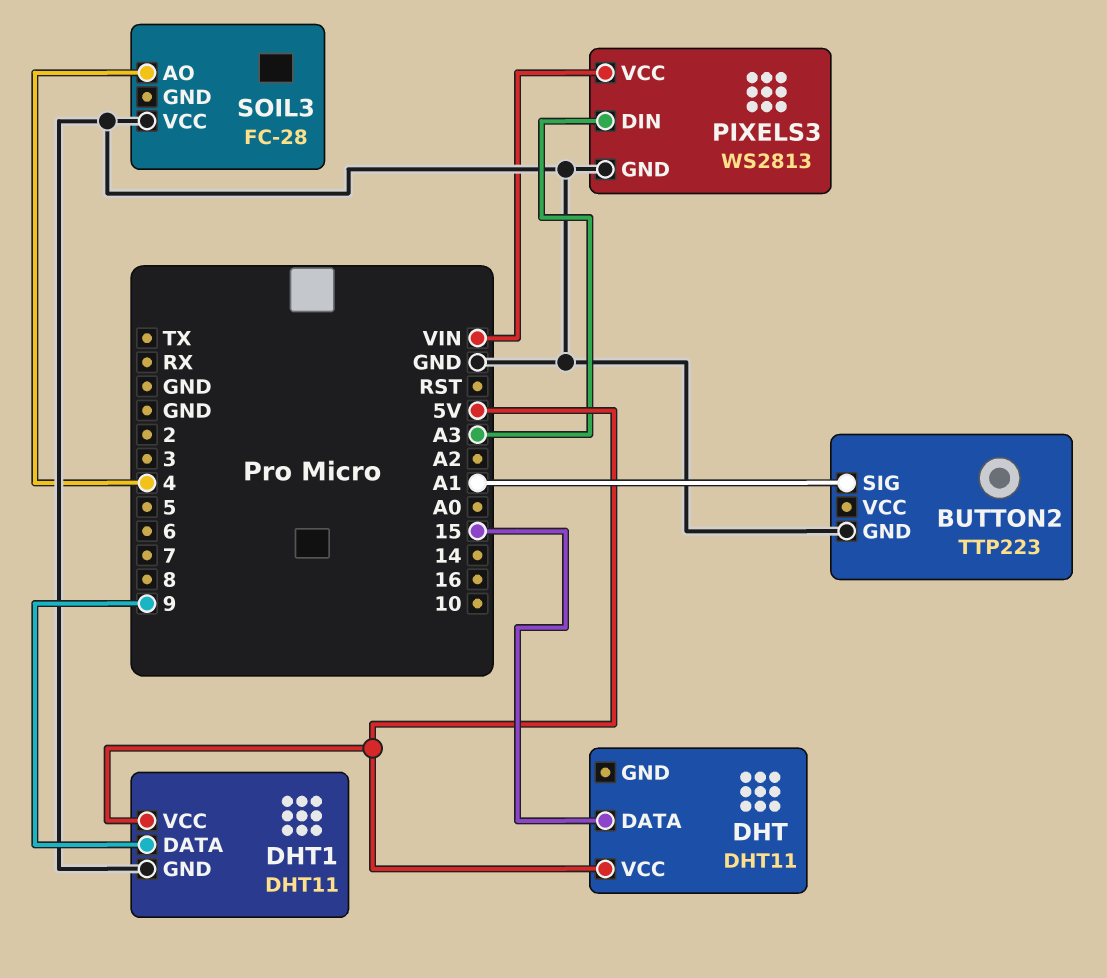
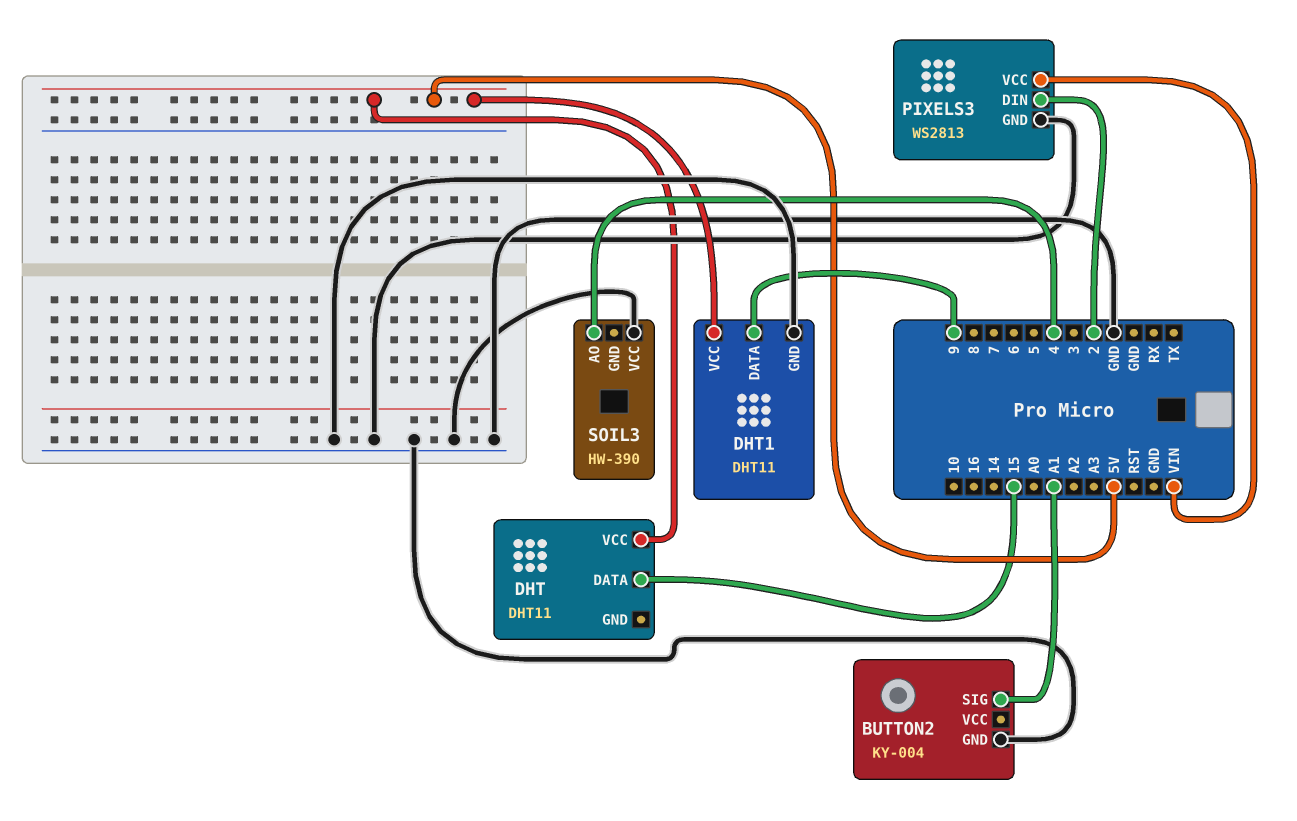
BUTTON2: TTP223 -> KY-004
PIXELS3 pin DIN: A3 -> 2
SOIL3: FC-28 -> HW-390

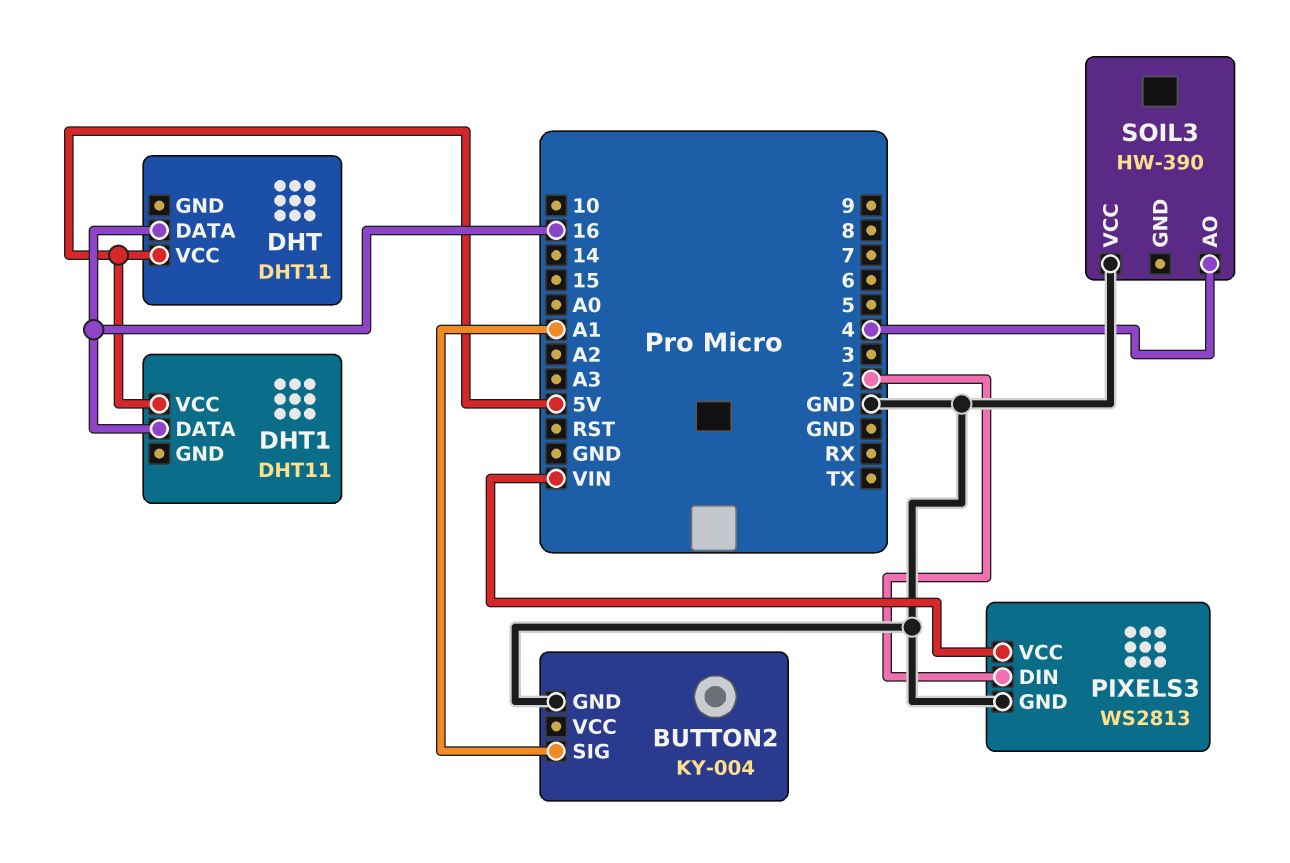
DHT pin DATA: 15 -> 16
DHT1 pin DATA: 9 -> 16
DHT1 pin GND: GND -> none

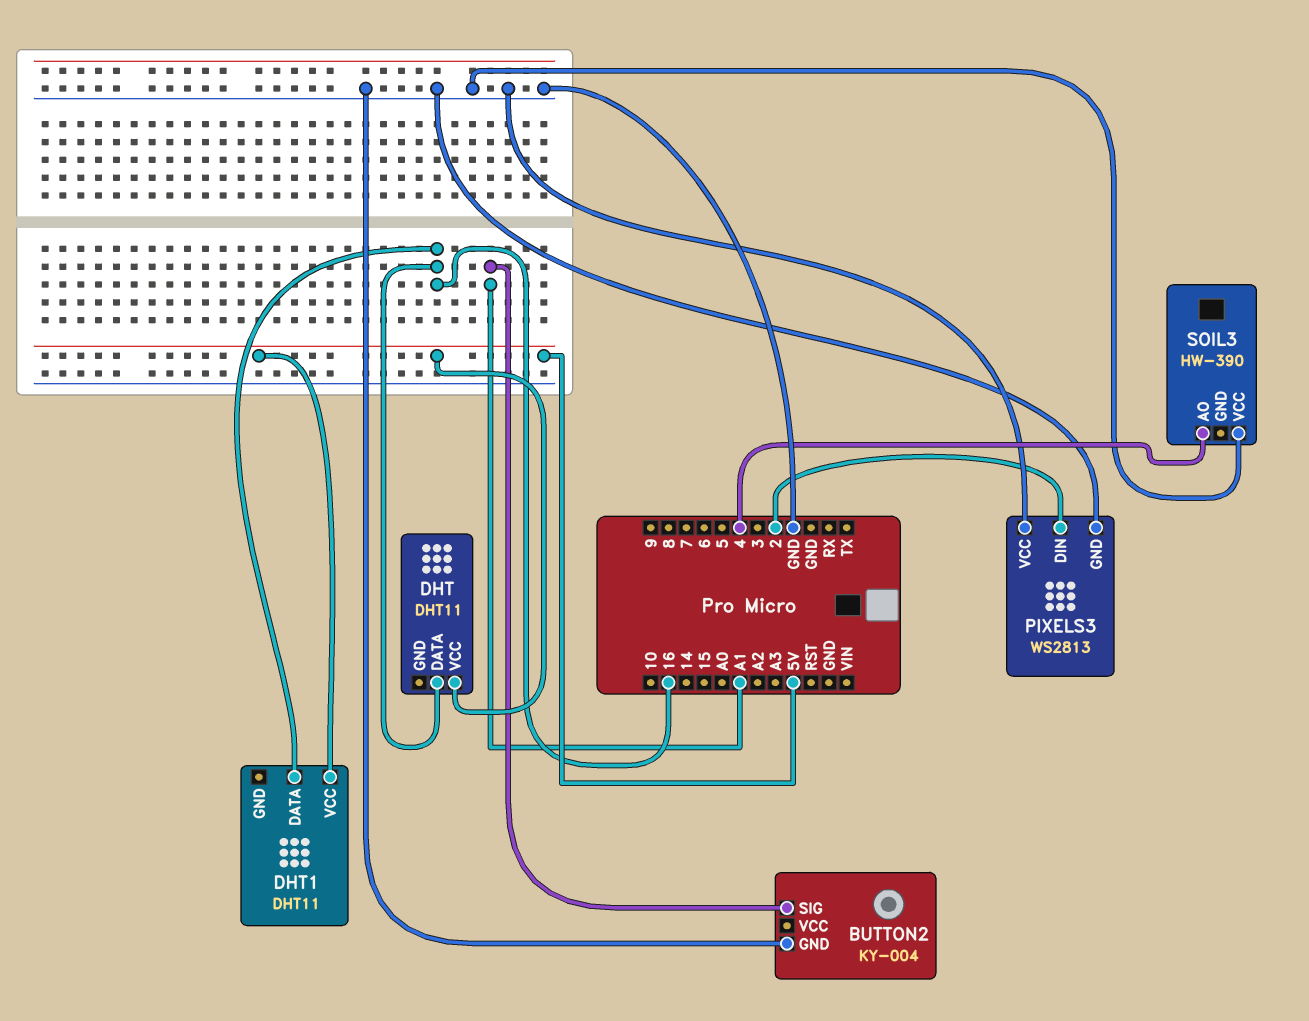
PIXELS3 pin VCC: VIN -> GND

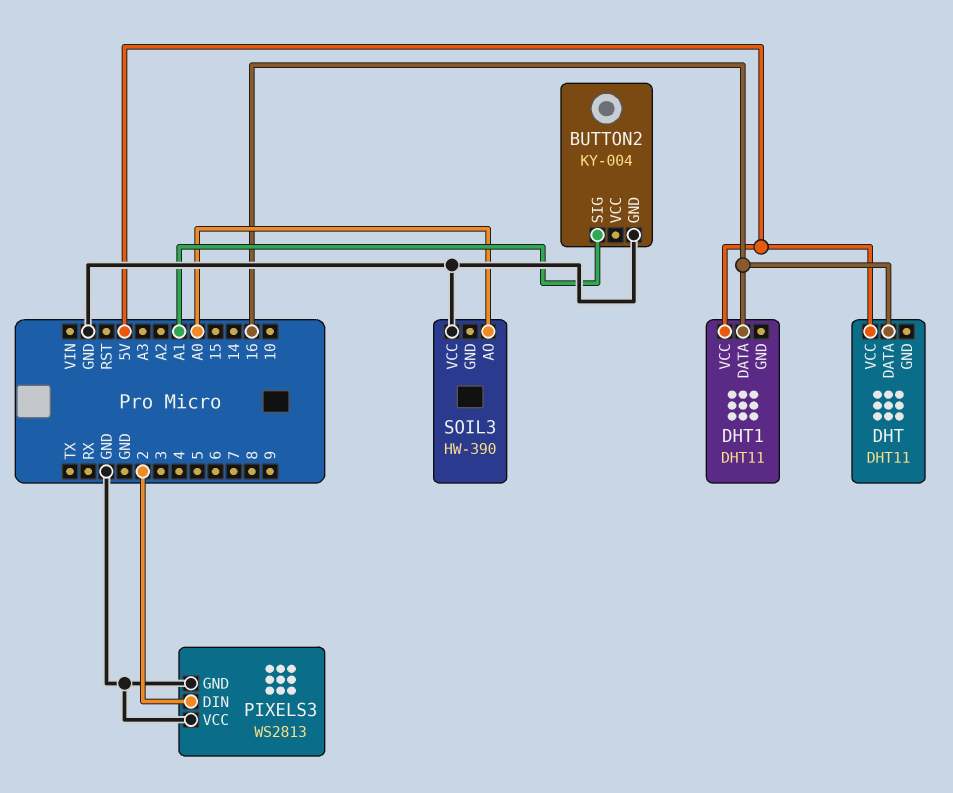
SOIL3 pin AO: 4 -> A0

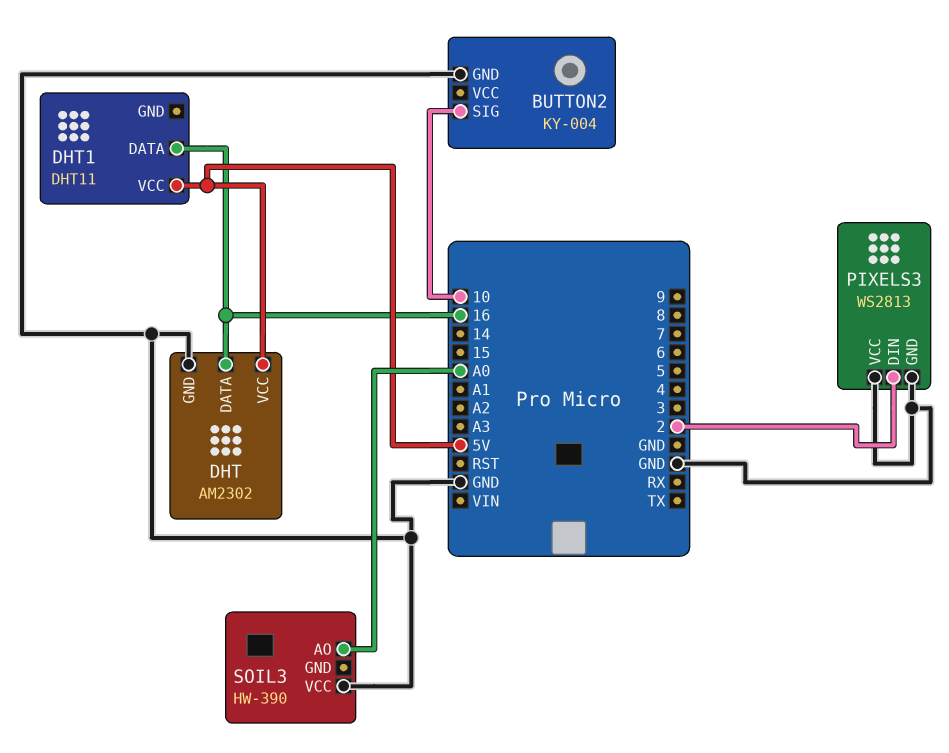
BUTTON2 pin SIG: A1 -> 10
DHT: DHT11 -> AM2302
DHT pin GND: none -> GND

